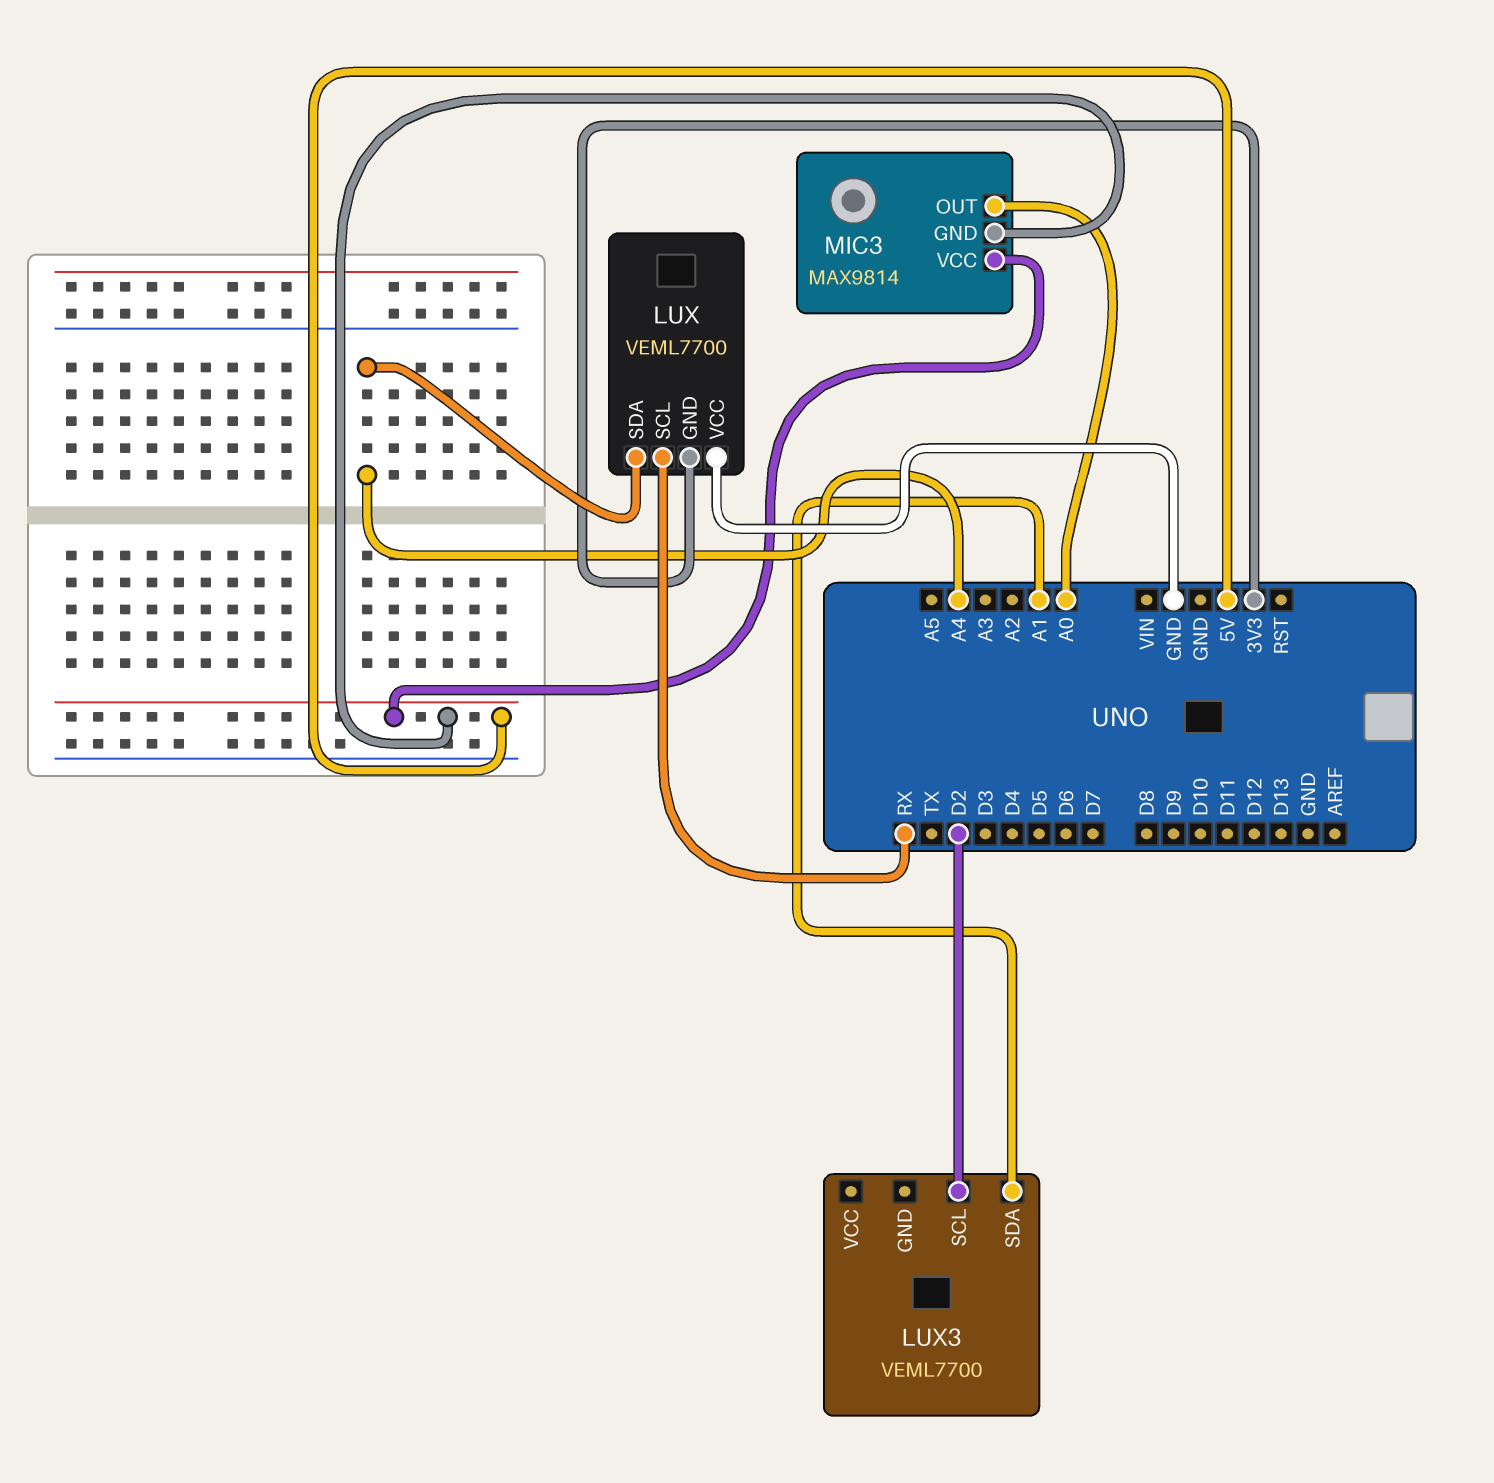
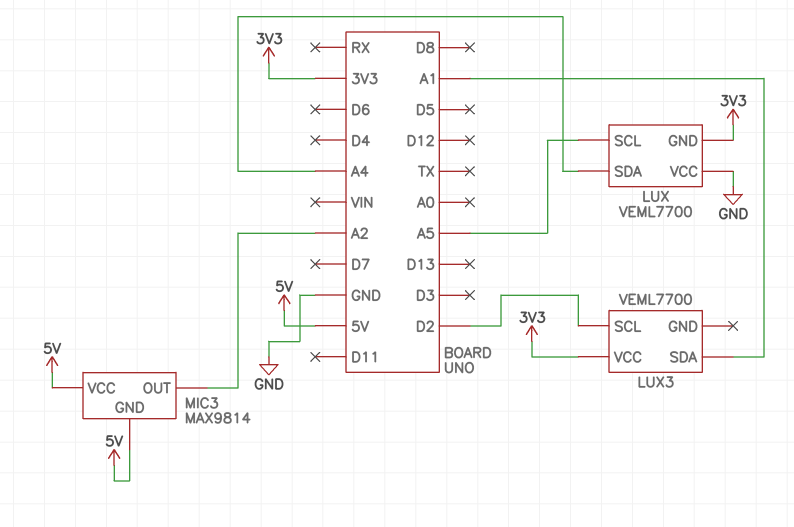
LUX pin SCL: RX -> A5
LUX3 pin VCC: none -> 3V3
MIC3 pin OUT: A0 -> A2

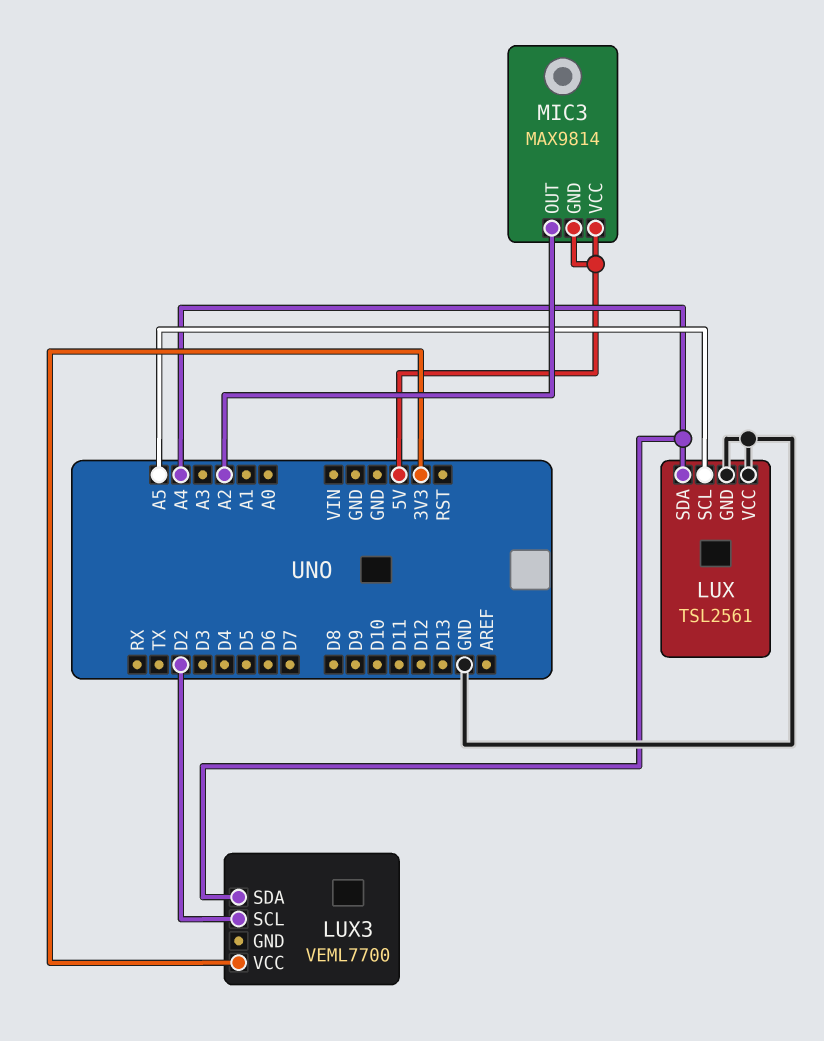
LUX: VEML7700 -> TSL2561
LUX pin GND: 3V3 -> GND
LUX3 pin SDA: A1 -> A4

